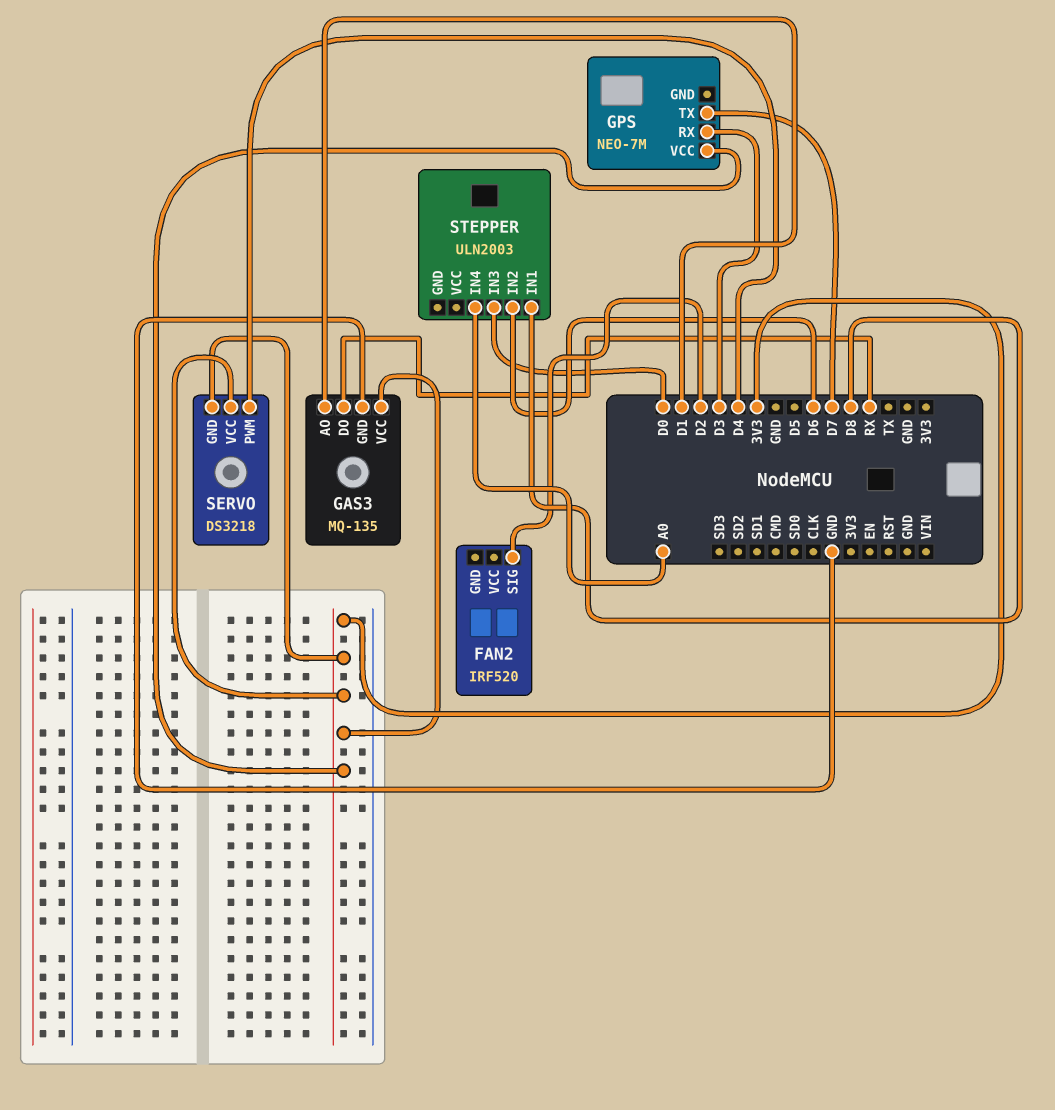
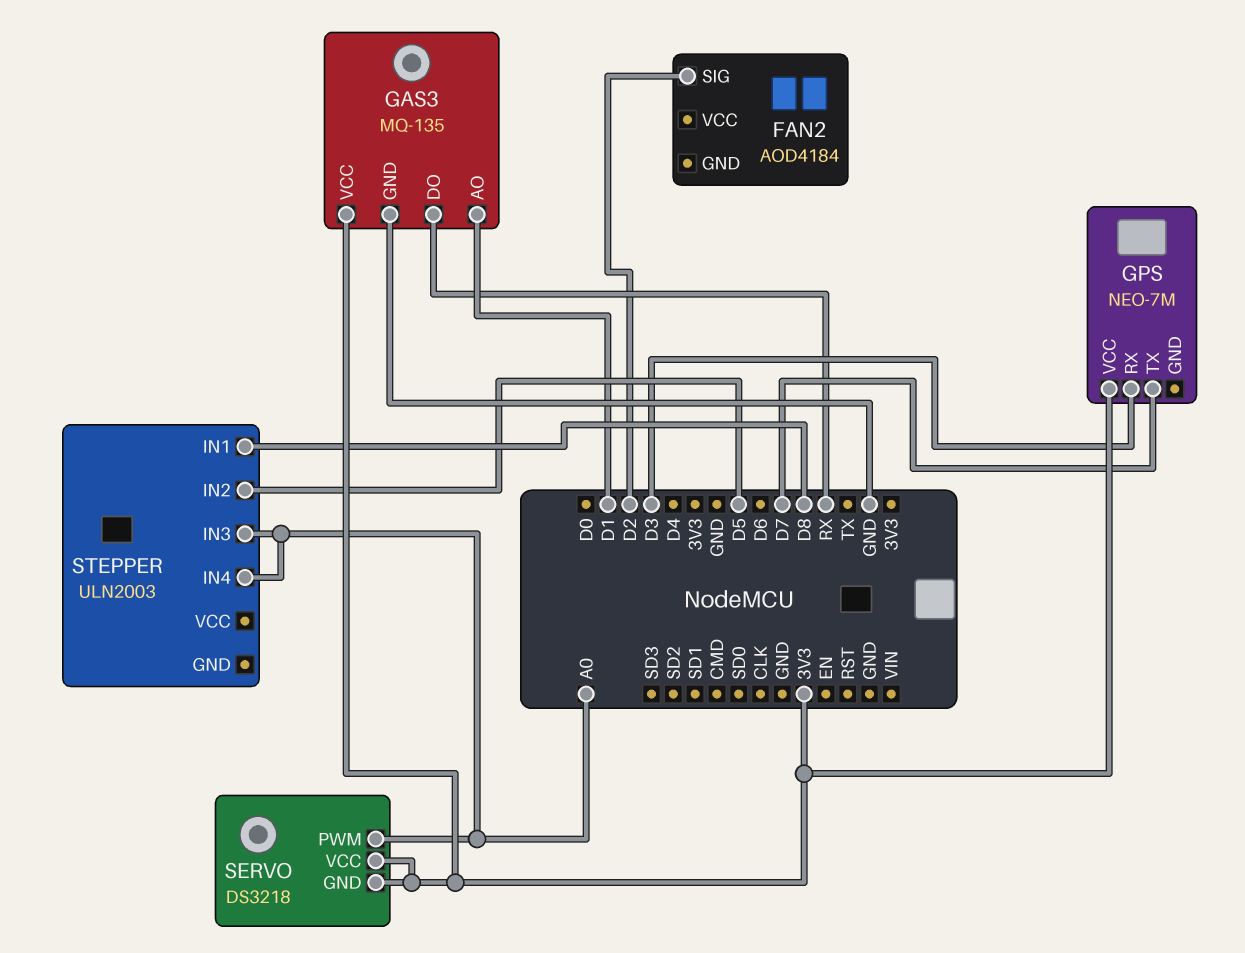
FAN2: IRF520 -> AOD4184
SERVO pin PWM: D4 -> A0
STEPPER pin IN2: D6 -> D5
STEPPER pin IN3: D0 -> A0

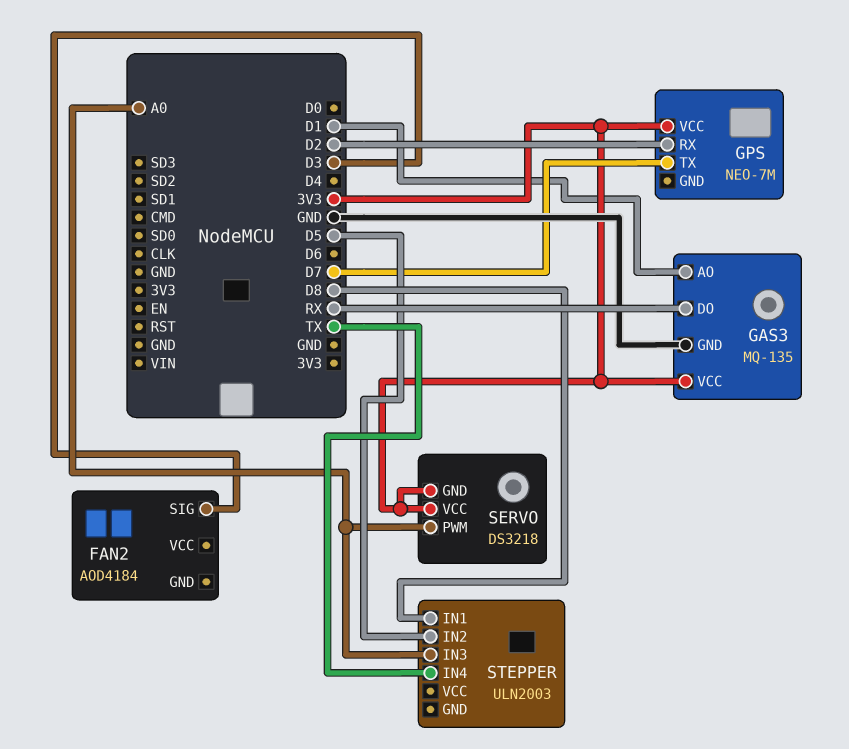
FAN2 pin SIG: D2 -> D3
GPS pin RX: D3 -> D2
STEPPER pin IN4: A0 -> TX

